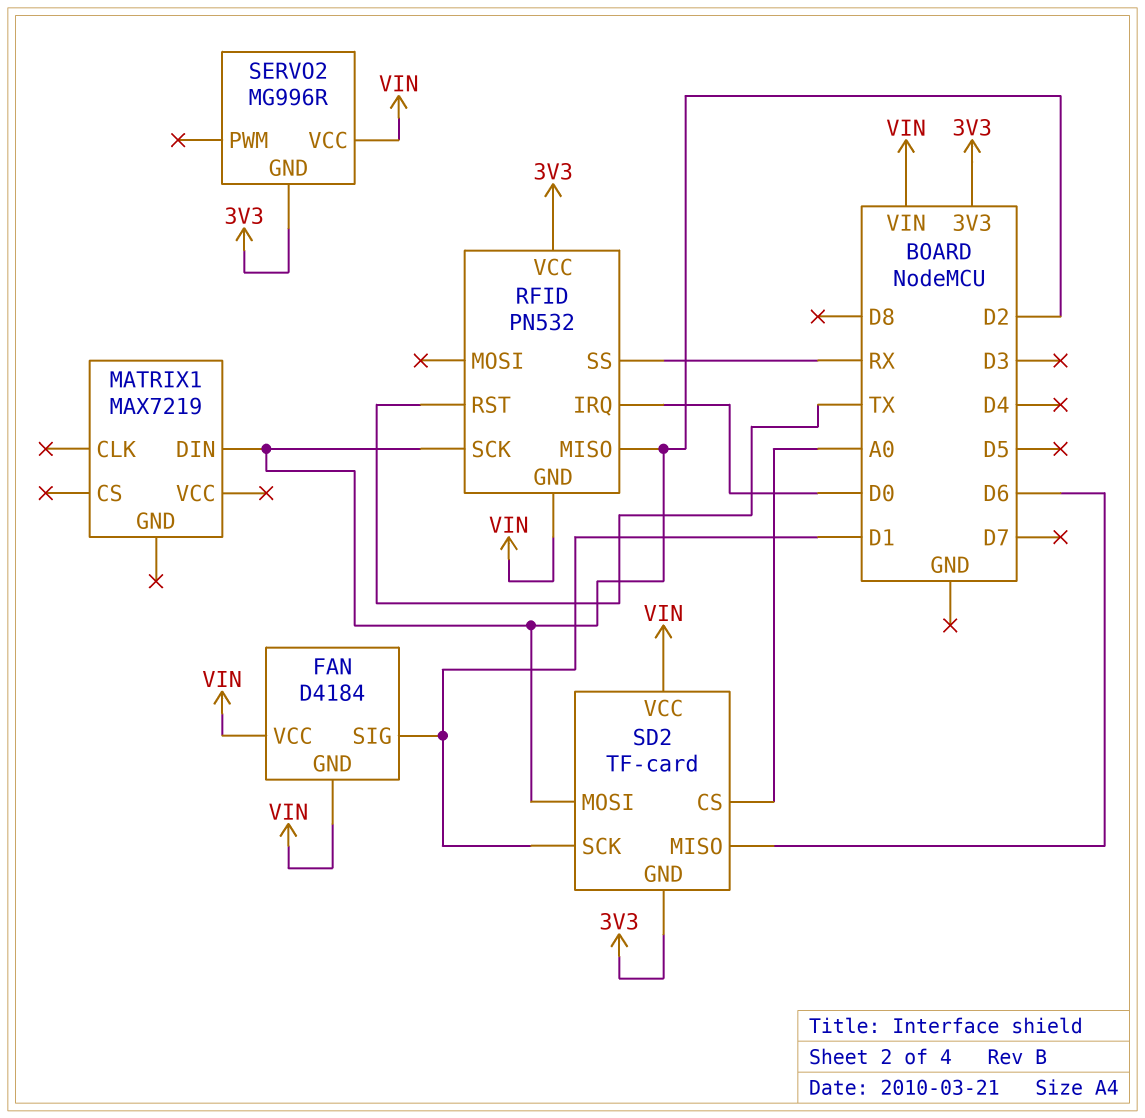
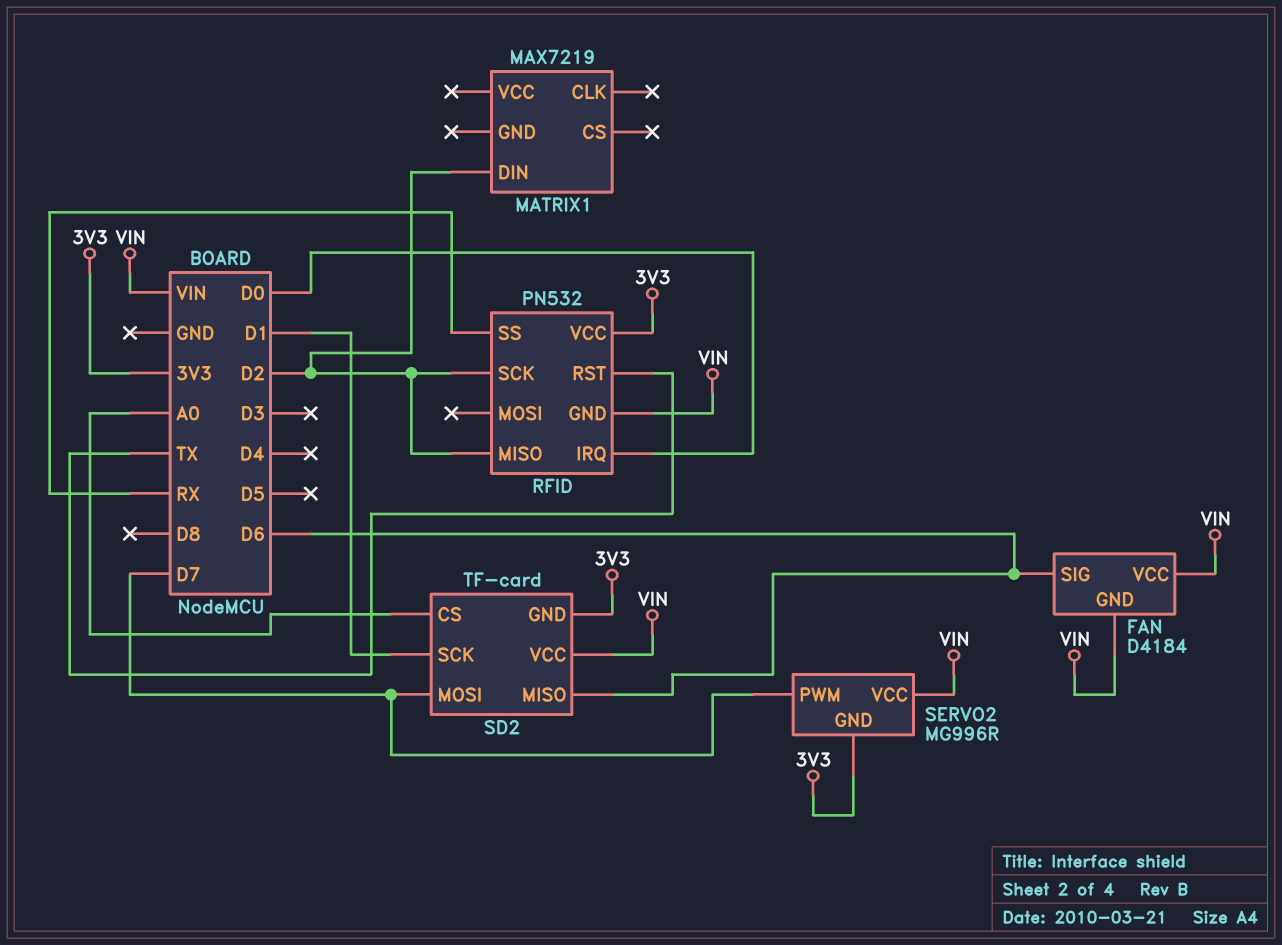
FAN pin SIG: D1 -> D6
SD2 pin MOSI: D2 -> D7
SERVO2 pin PWM: none -> D7

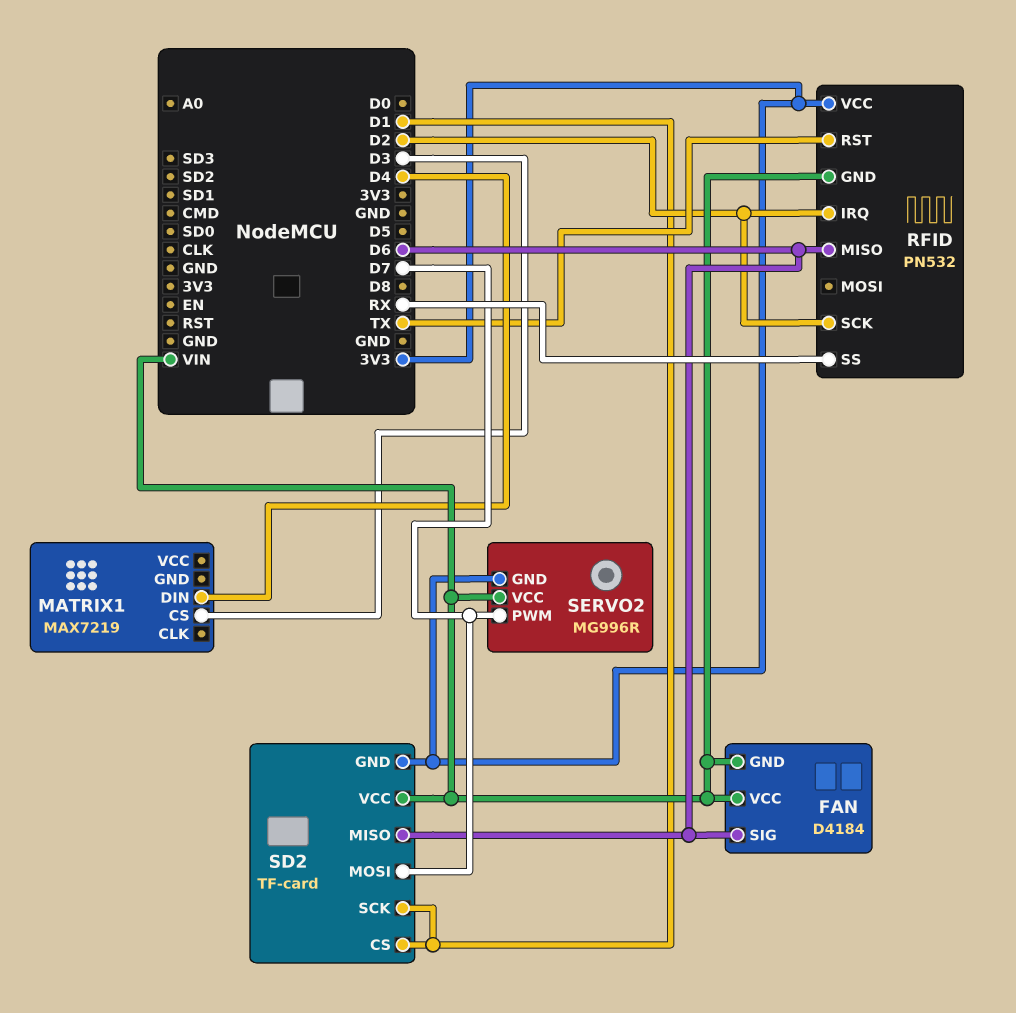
MATRIX1 pin CS: none -> D3
MATRIX1 pin DIN: D2 -> D4
RFID pin IRQ: D0 -> D2
RFID pin MISO: D2 -> D6
SD2 pin CS: A0 -> D1

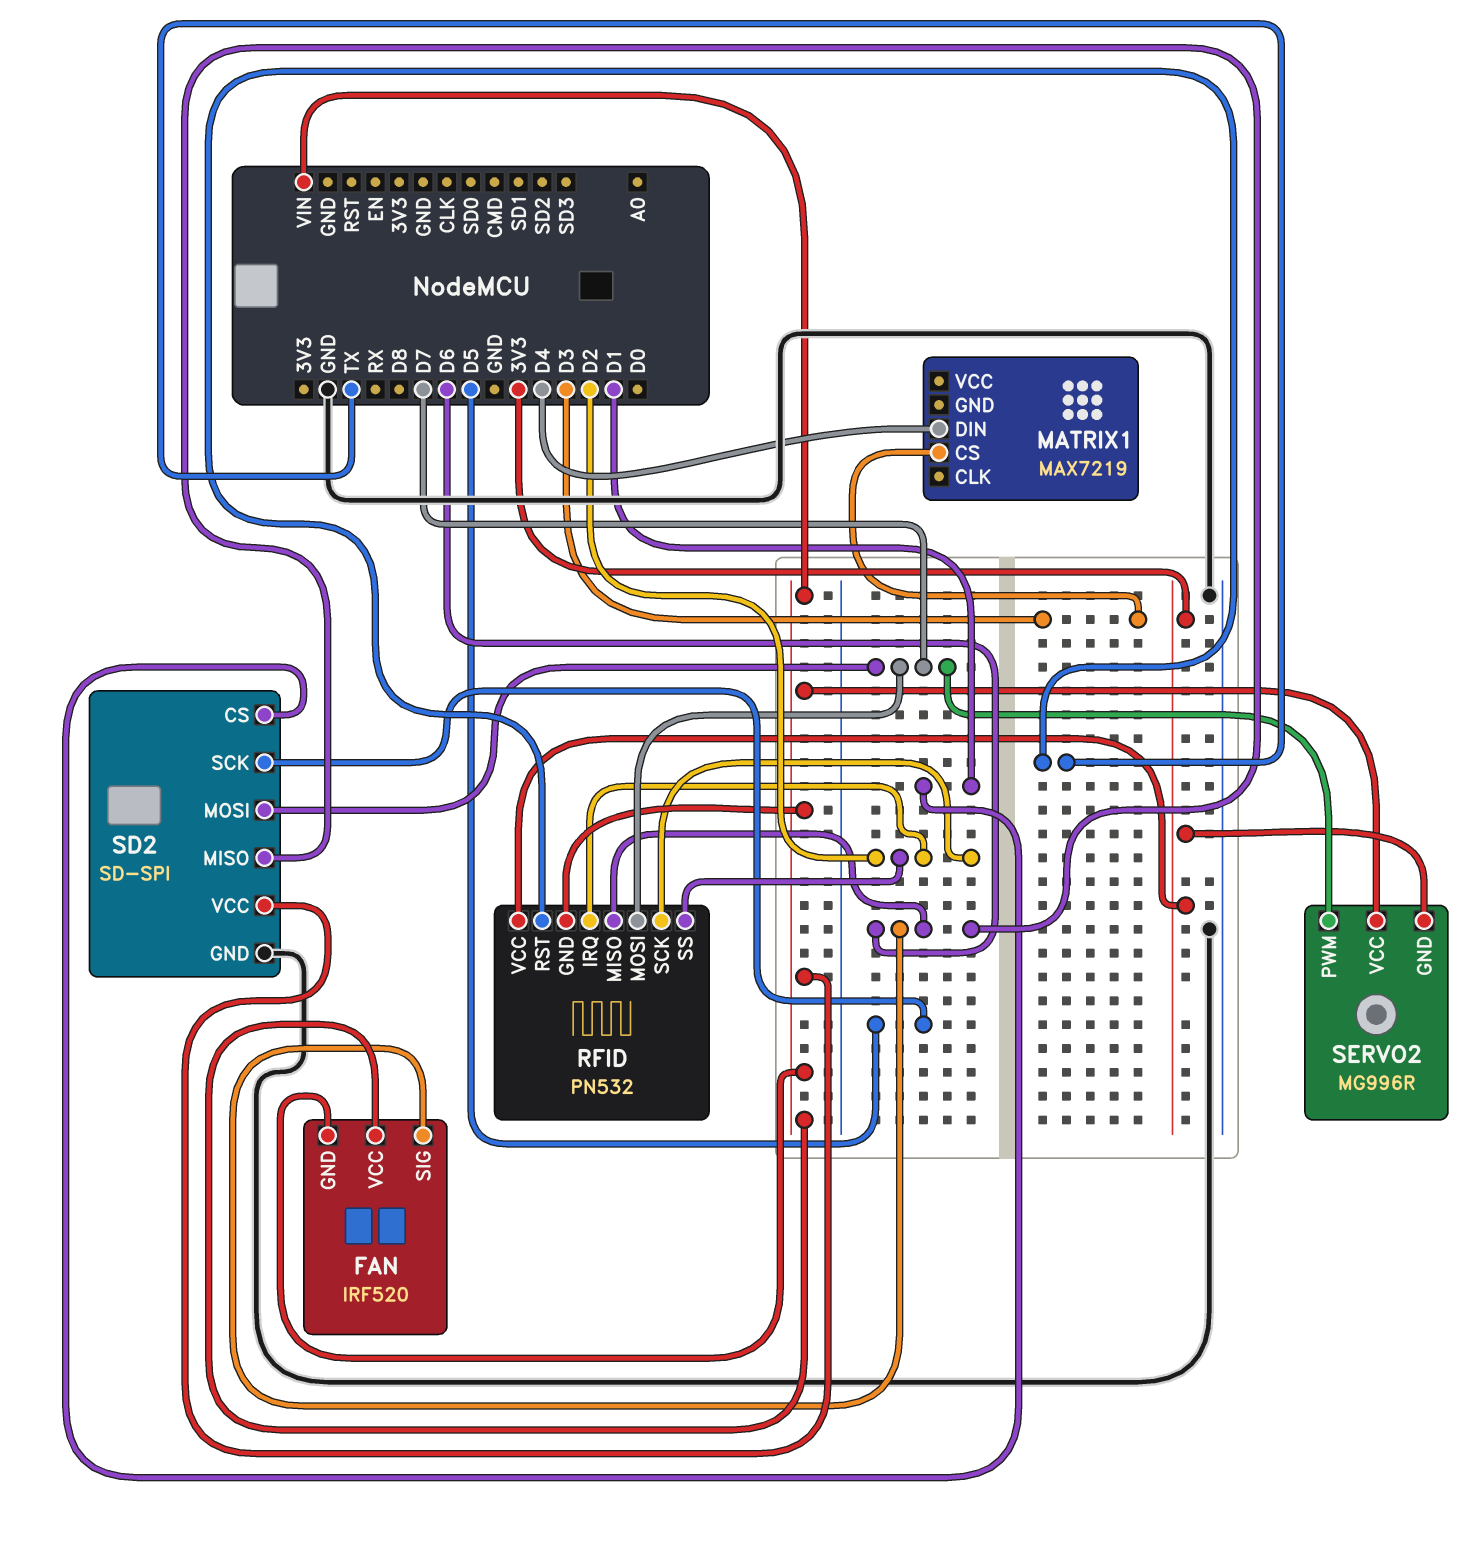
FAN: D4184 -> IRF520
RFID pin MOSI: none -> D7
RFID pin SS: RX -> D2
SD2: TF-card -> SD-SPI
SD2 pin GND: 3V3 -> GND
SD2 pin SCK: D1 -> D5

